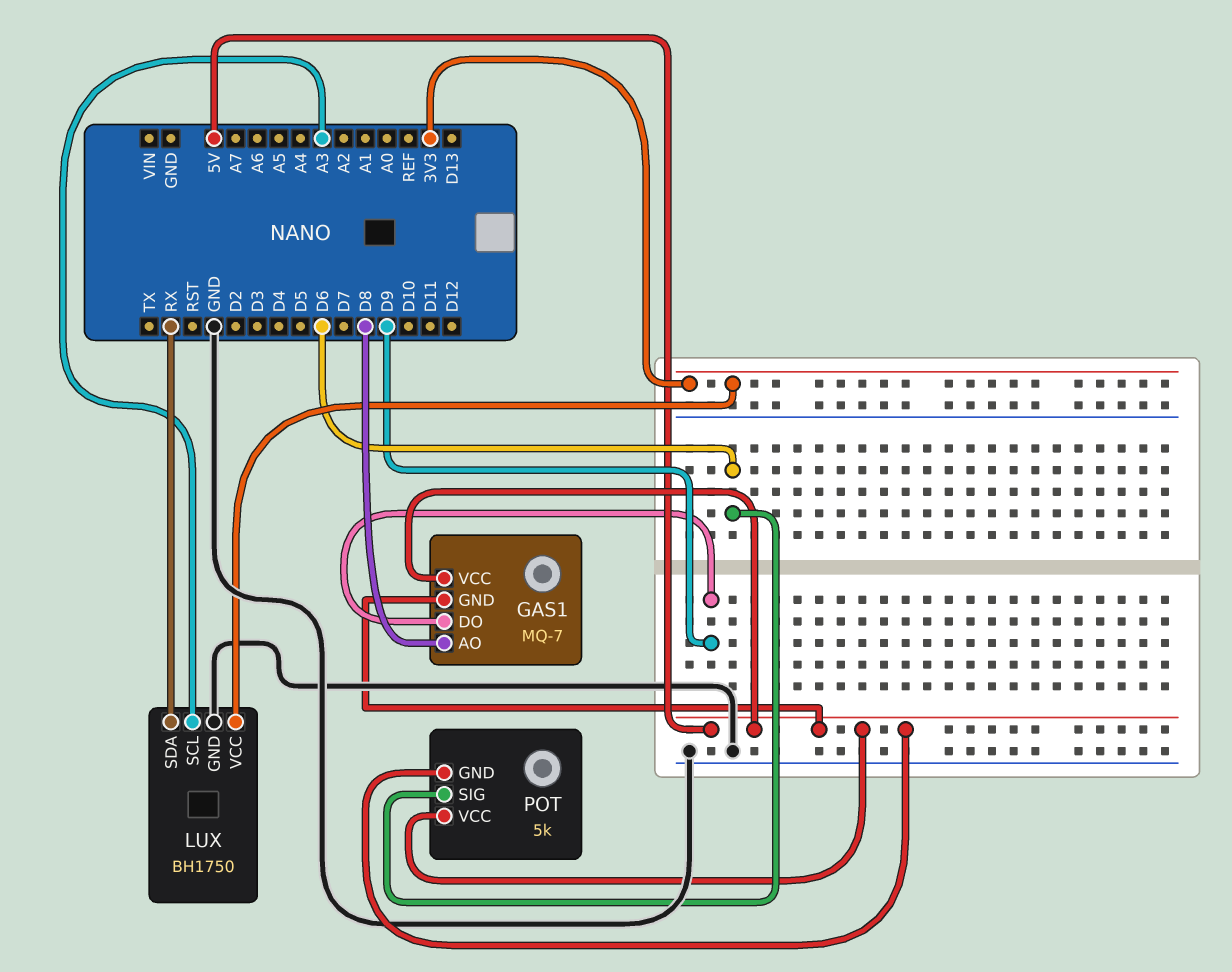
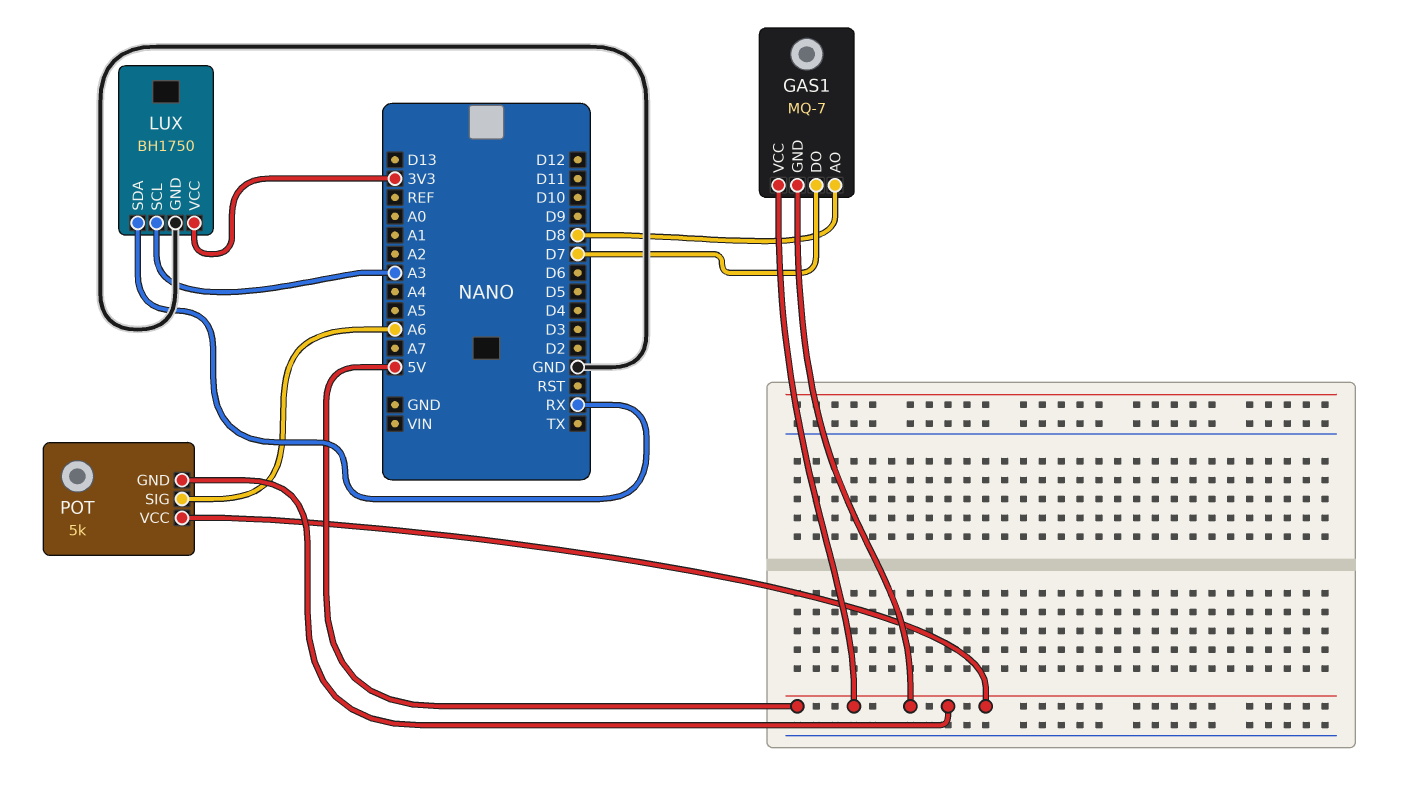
GAS1 pin DO: D9 -> D7
POT pin SIG: D6 -> A6

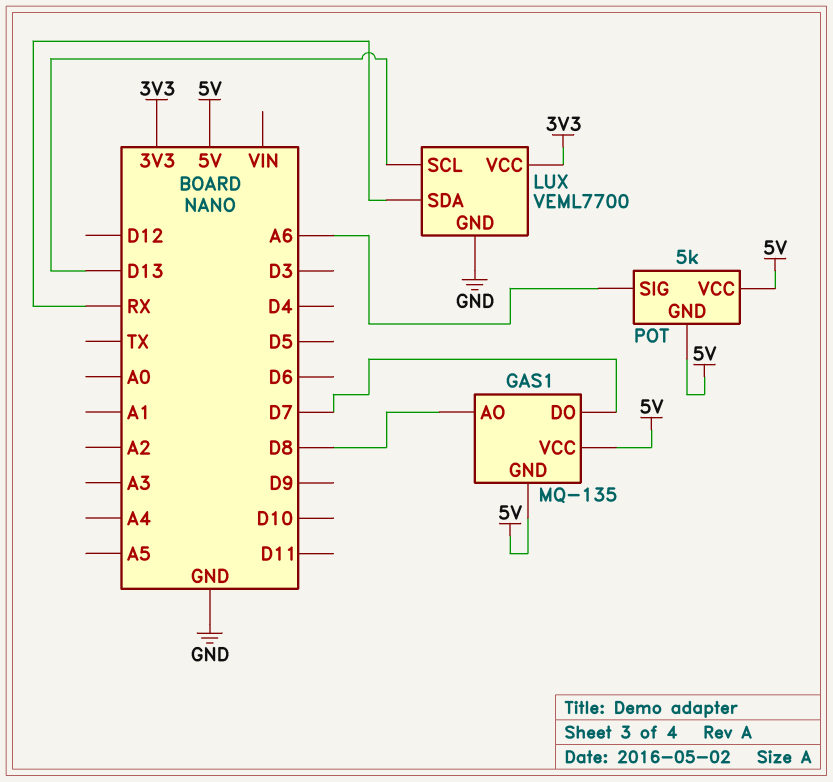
GAS1: MQ-7 -> MQ-135
LUX: BH1750 -> VEML7700
LUX pin SCL: A3 -> D13

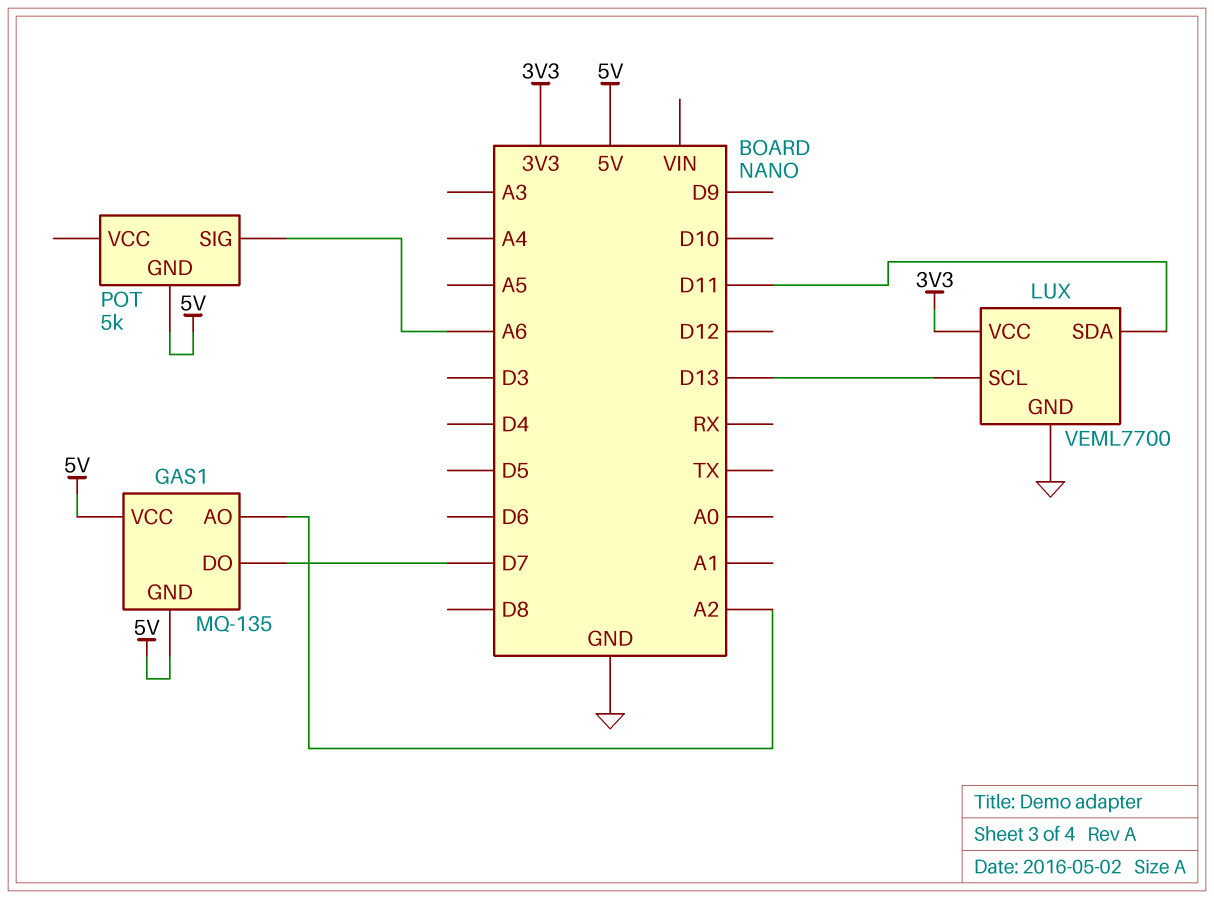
GAS1 pin AO: D8 -> A2
LUX pin SDA: RX -> D11
POT pin VCC: 5V -> none

